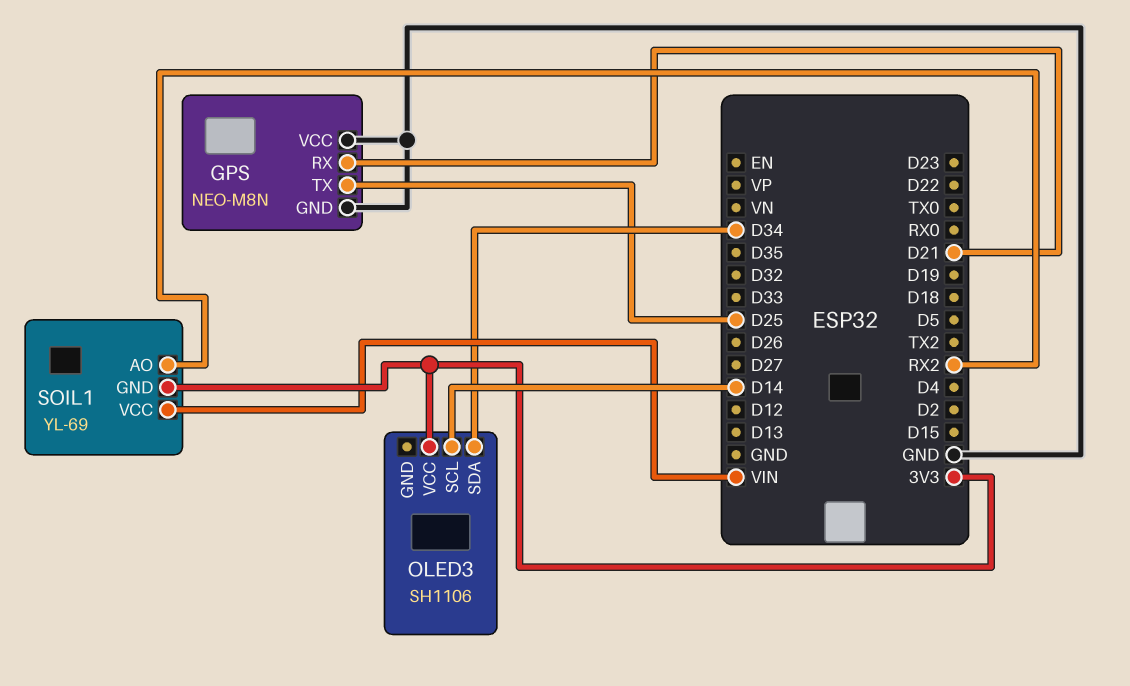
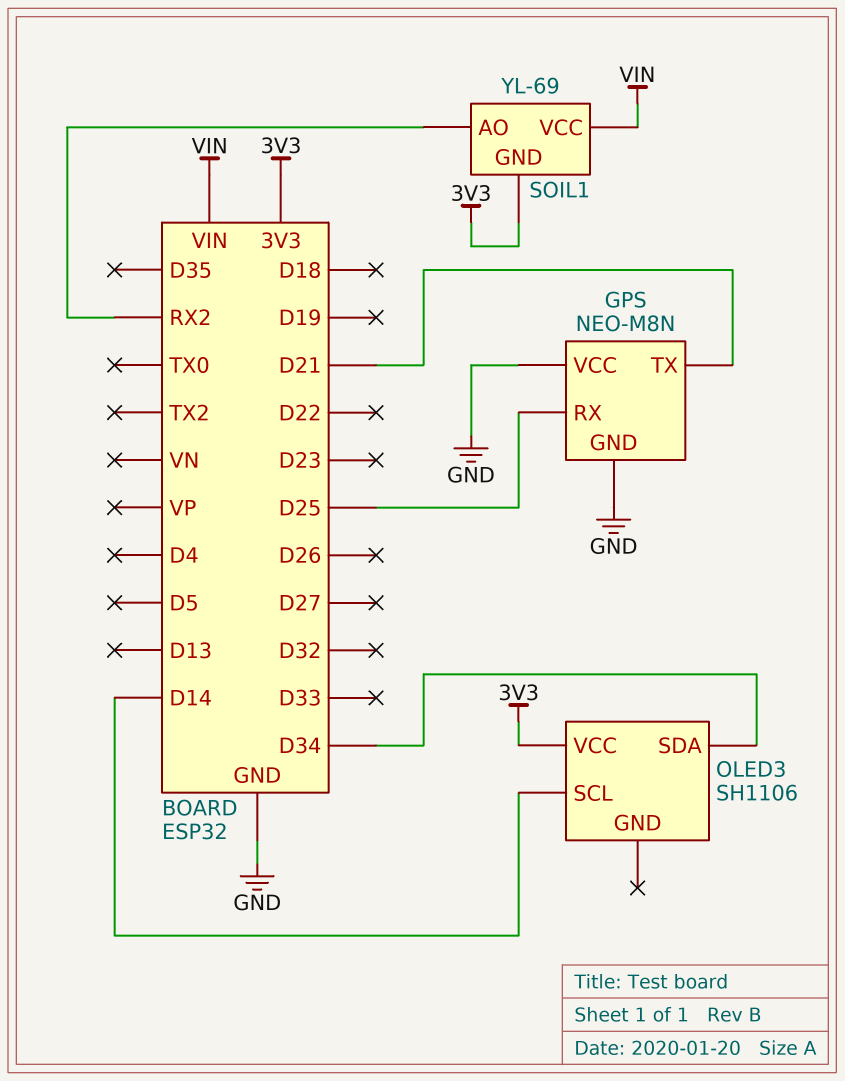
GPS pin RX: D21 -> D25
GPS pin TX: D25 -> D21

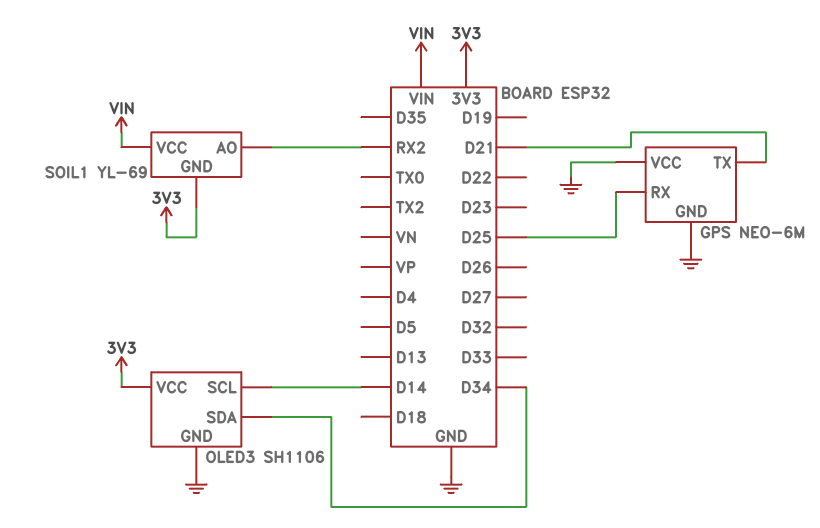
GPS: NEO-M8N -> NEO-6M
OLED3 pin GND: none -> GND

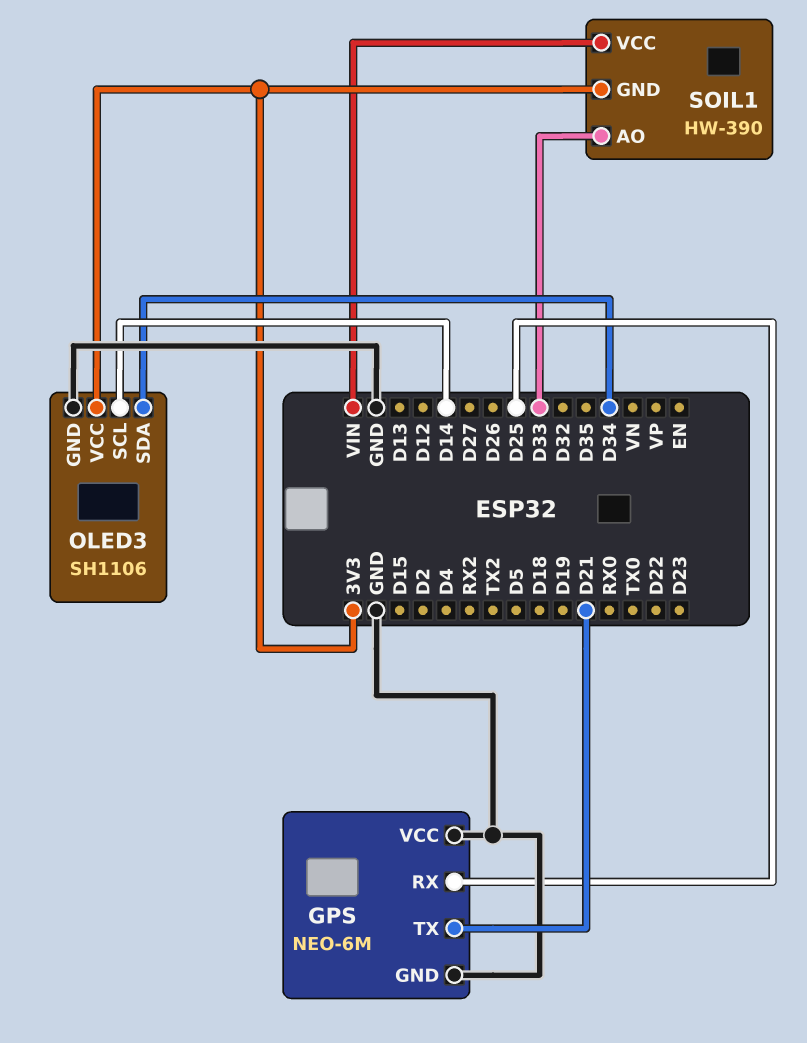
SOIL1: YL-69 -> HW-390
SOIL1 pin AO: RX2 -> D33

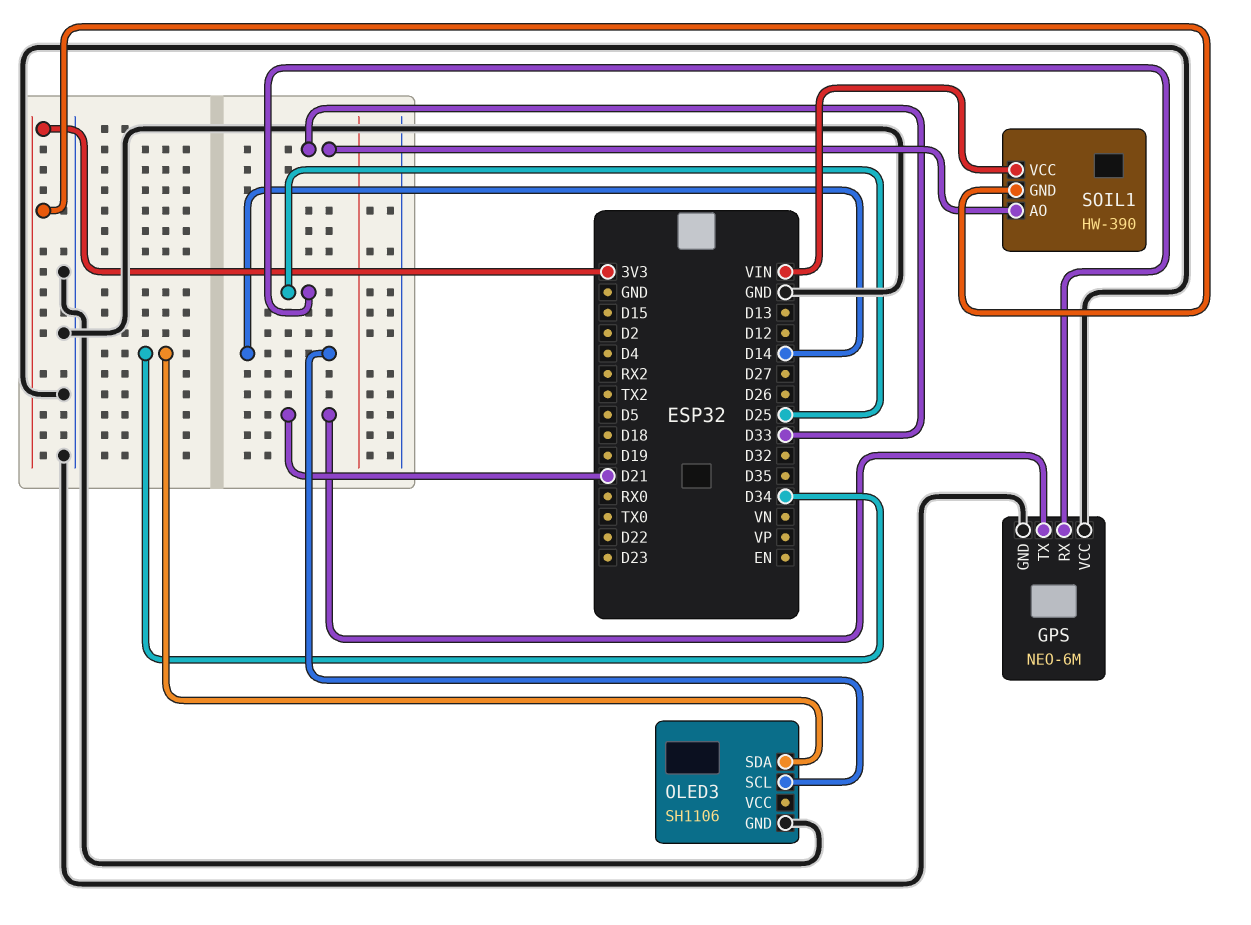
OLED3 pin VCC: 3V3 -> none

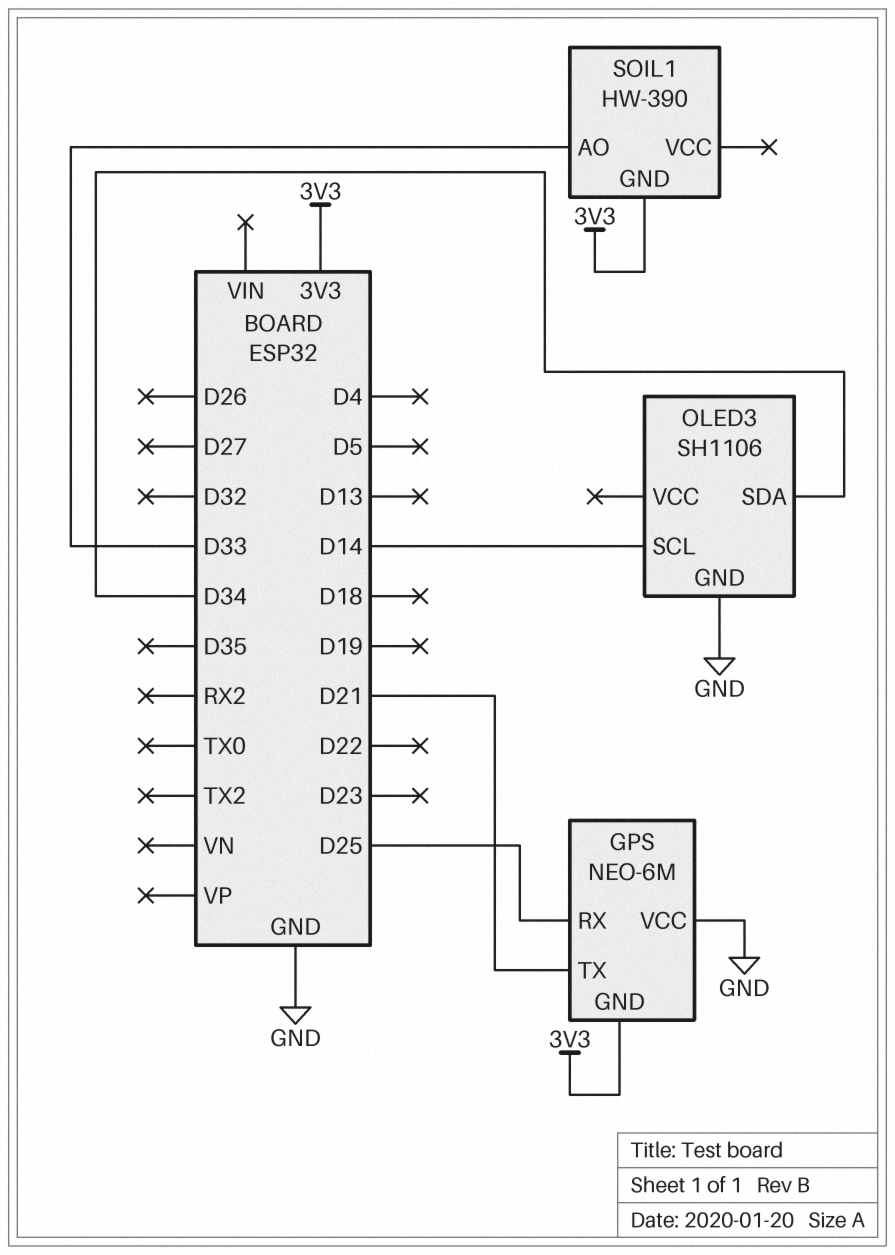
GPS pin GND: GND -> 3V3
SOIL1 pin VCC: VIN -> none

